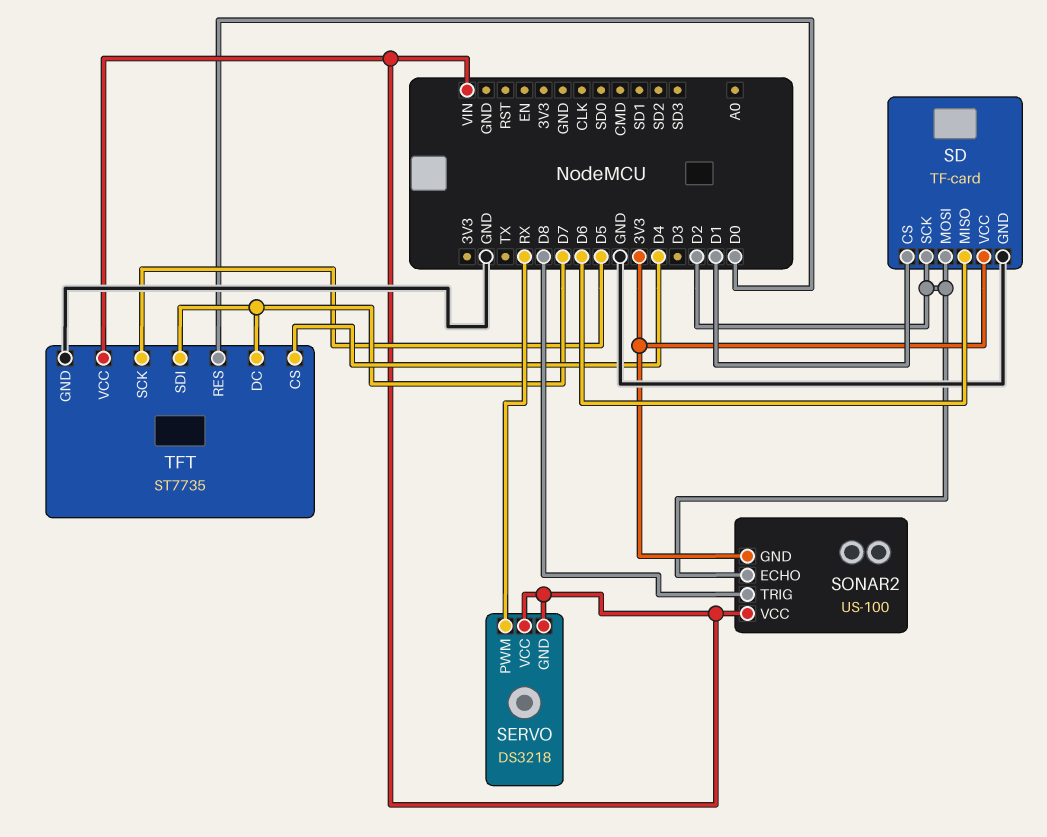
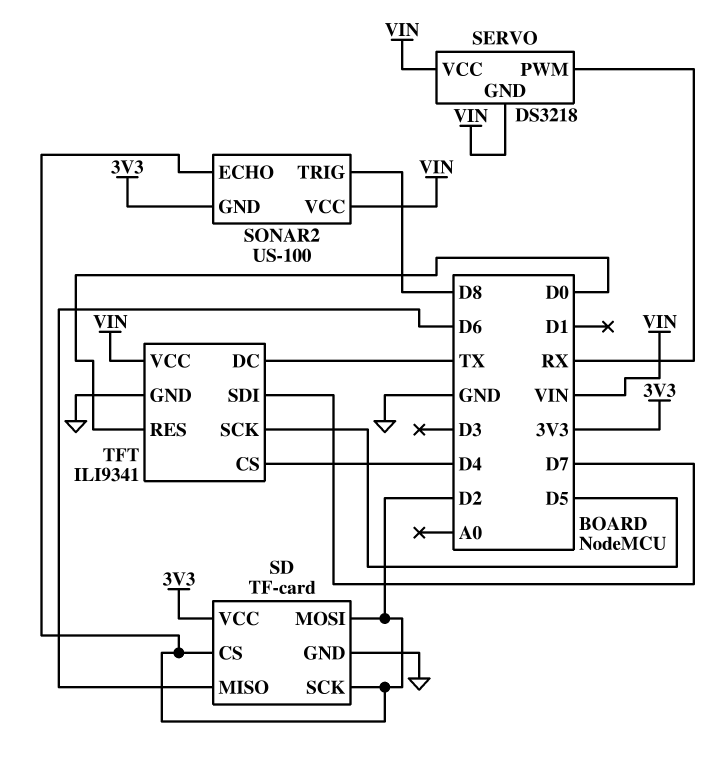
SD pin CS: D1 -> D2
TFT: ST7735 -> ILI9341
TFT pin DC: D7 -> TX

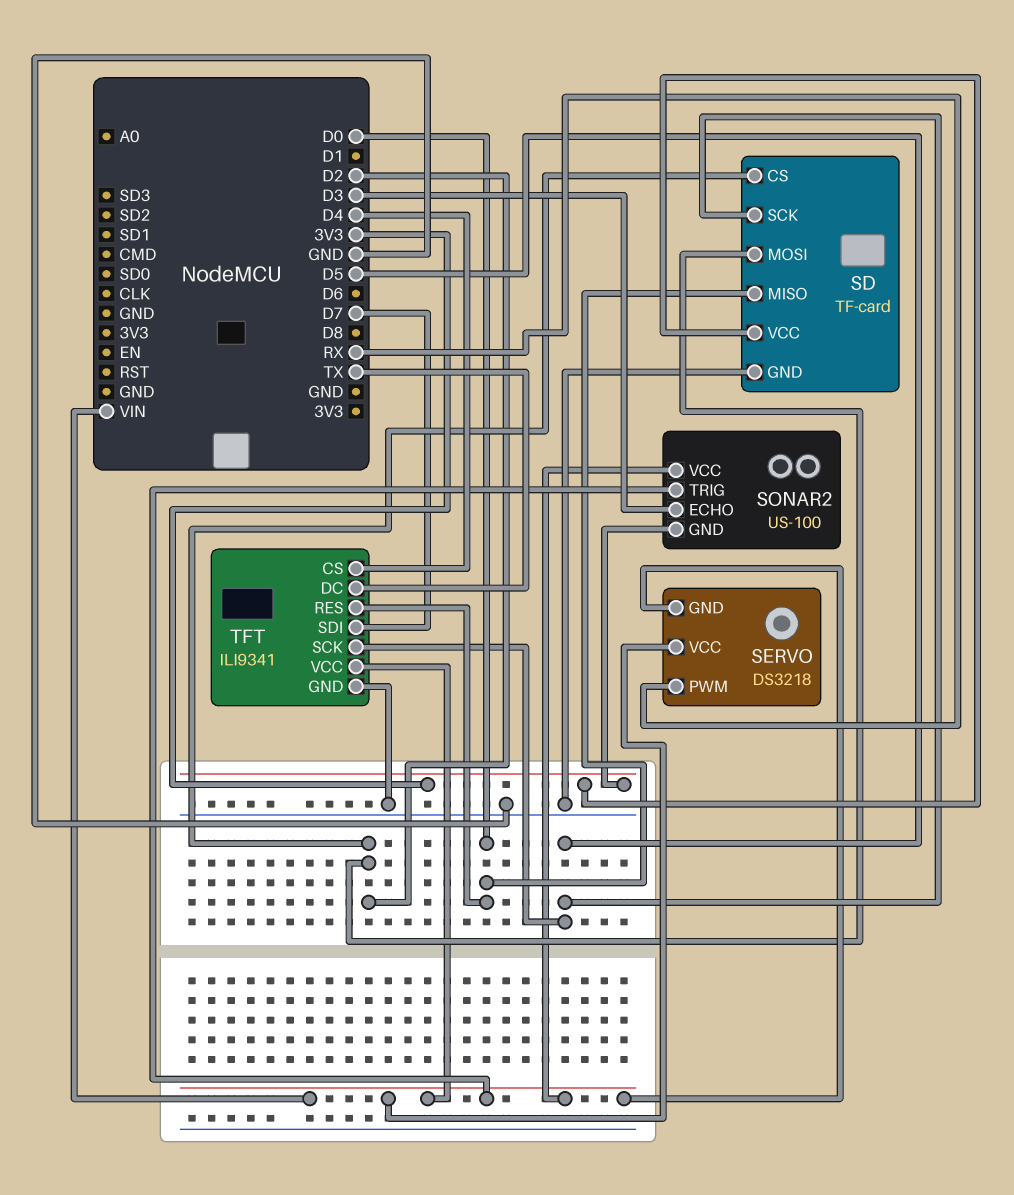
SD pin MISO: D6 -> D0
SD pin SCK: D2 -> D5
SONAR2 pin ECHO: D2 -> D3
SONAR2 pin TRIG: D8 -> VIN

